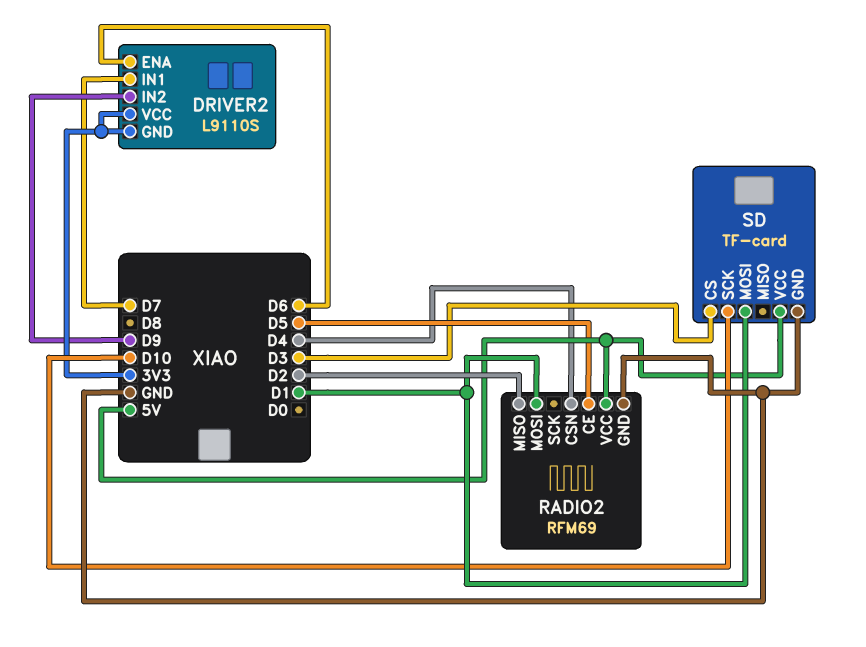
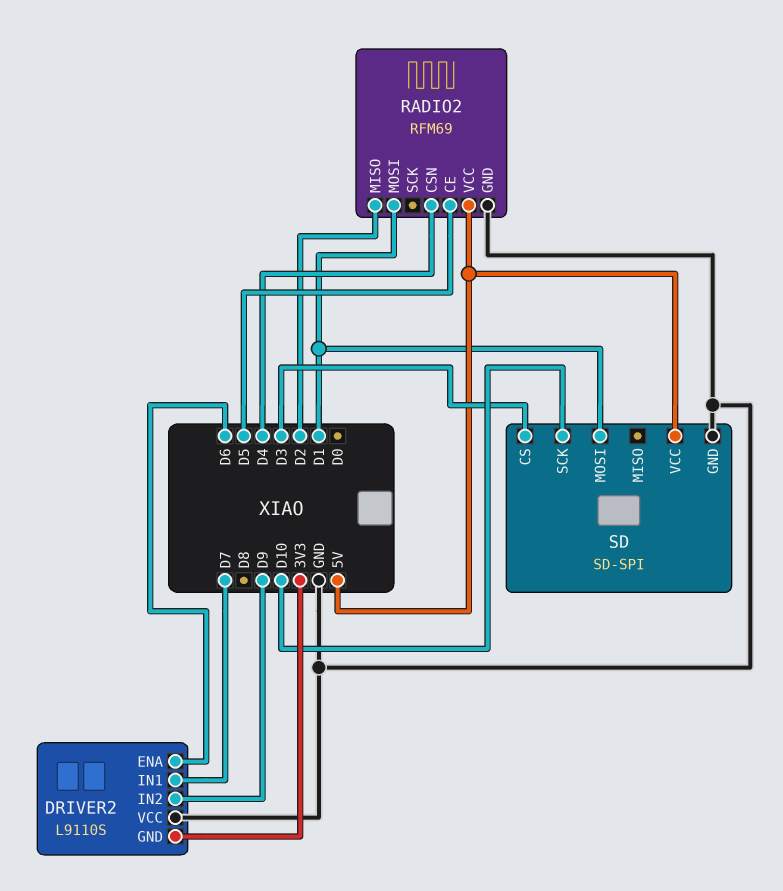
DRIVER2 pin VCC: 3V3 -> GND
SD: TF-card -> SD-SPI

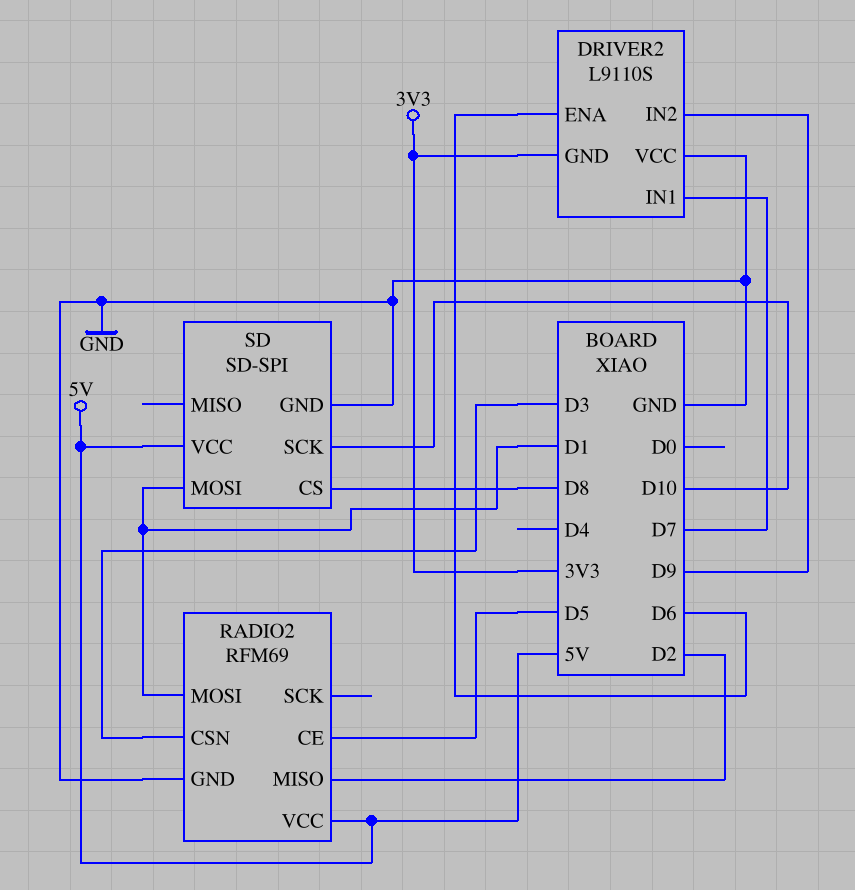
RADIO2 pin CSN: D4 -> D3
SD pin CS: D3 -> D8

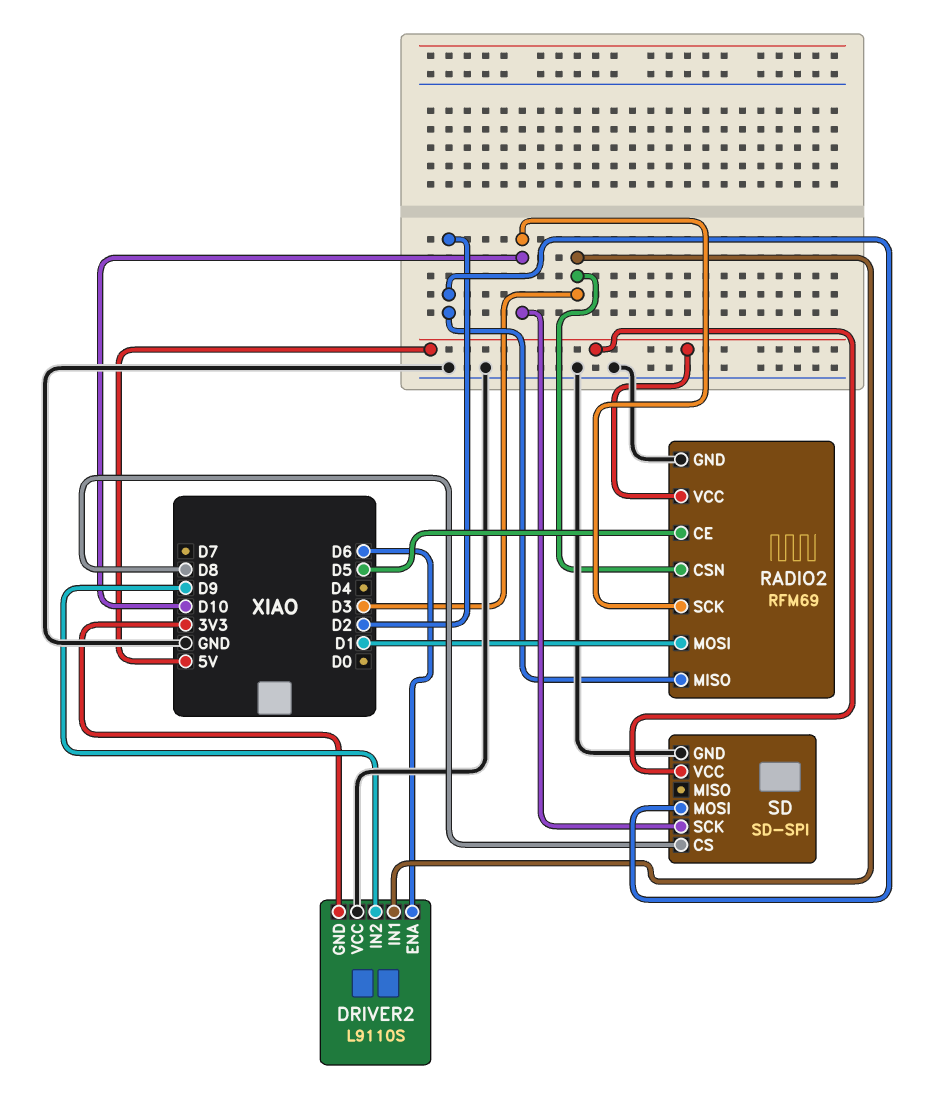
DRIVER2 pin IN1: D7 -> D3
RADIO2 pin SCK: none -> D10
SD pin MOSI: D1 -> D2

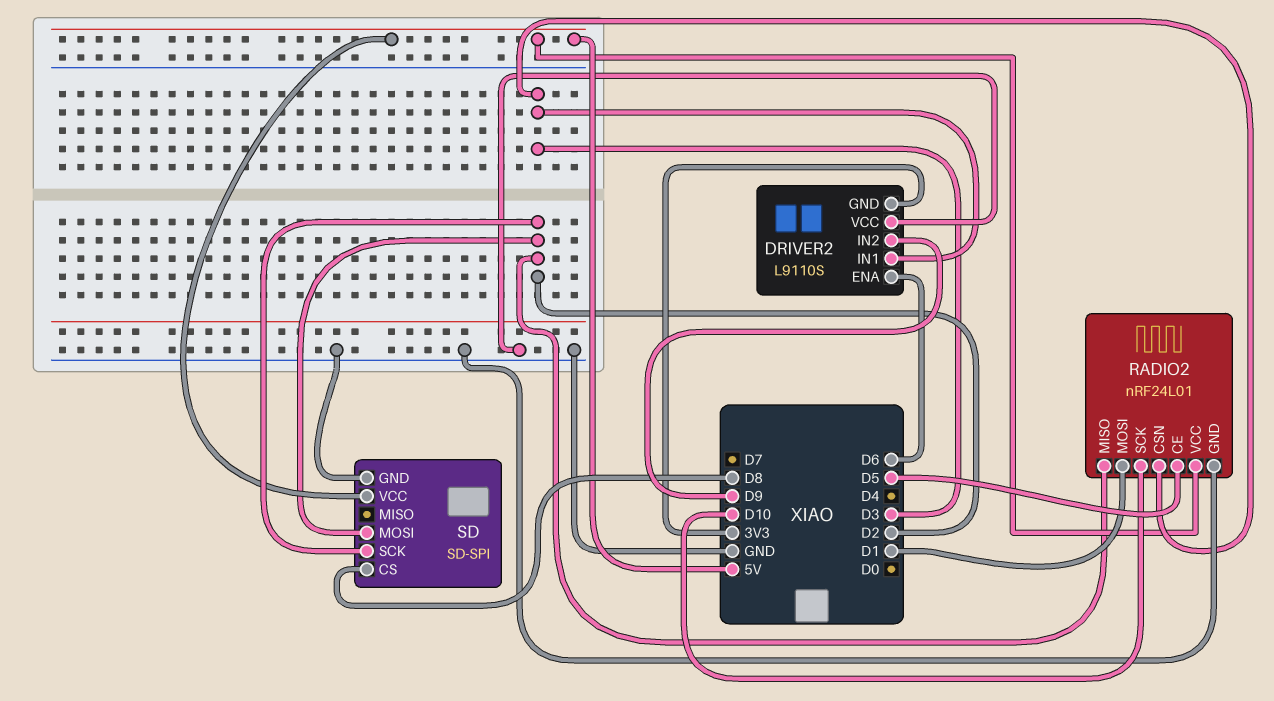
RADIO2: RFM69 -> nRF24L01
SD pin SCK: D10 -> D2

